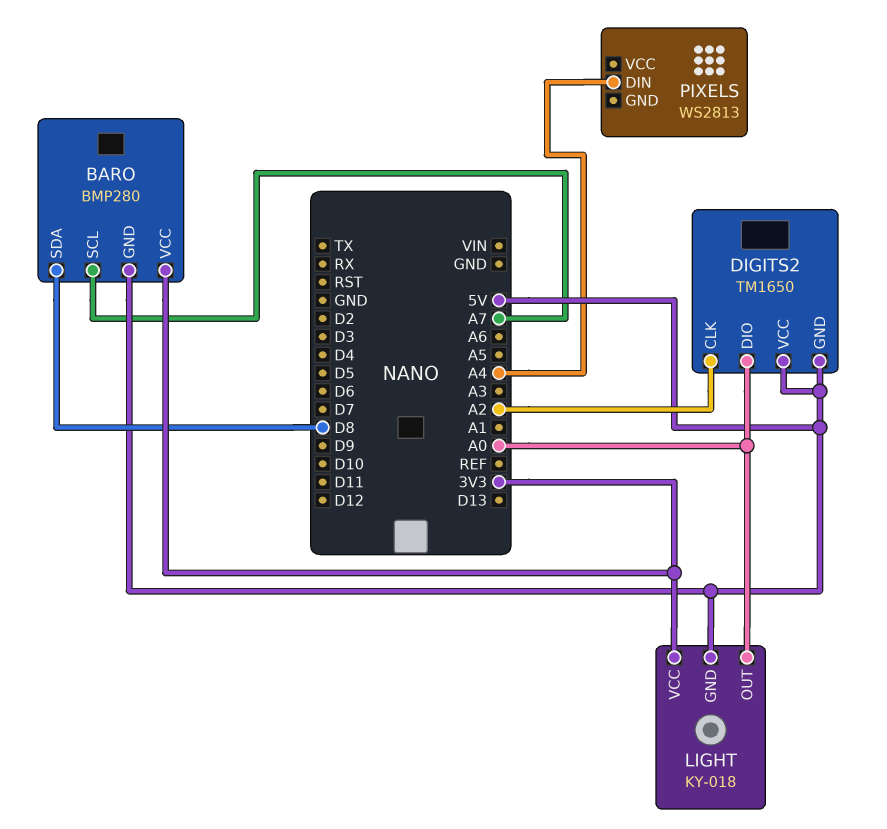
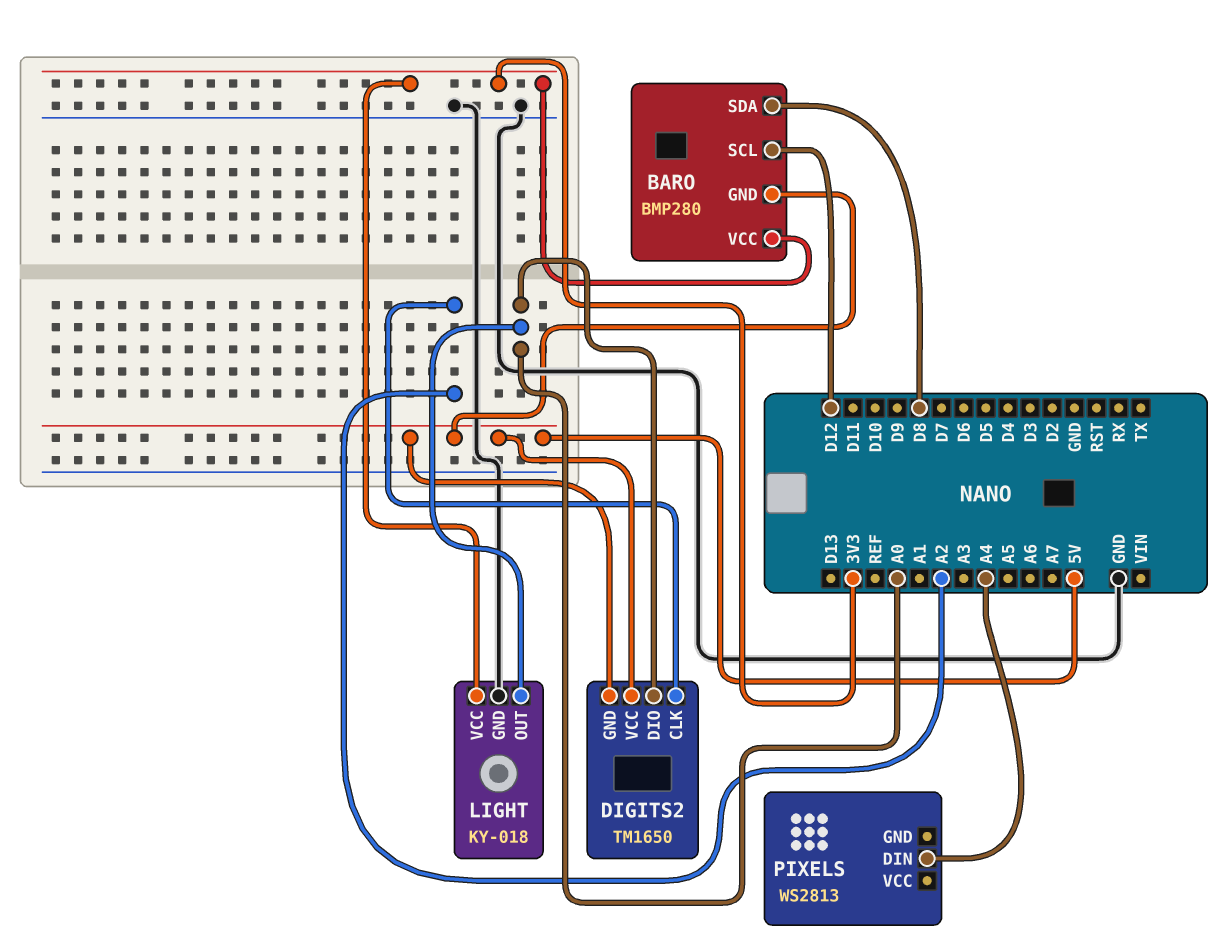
BARO pin SCL: A7 -> D12
LIGHT pin GND: 5V -> GND

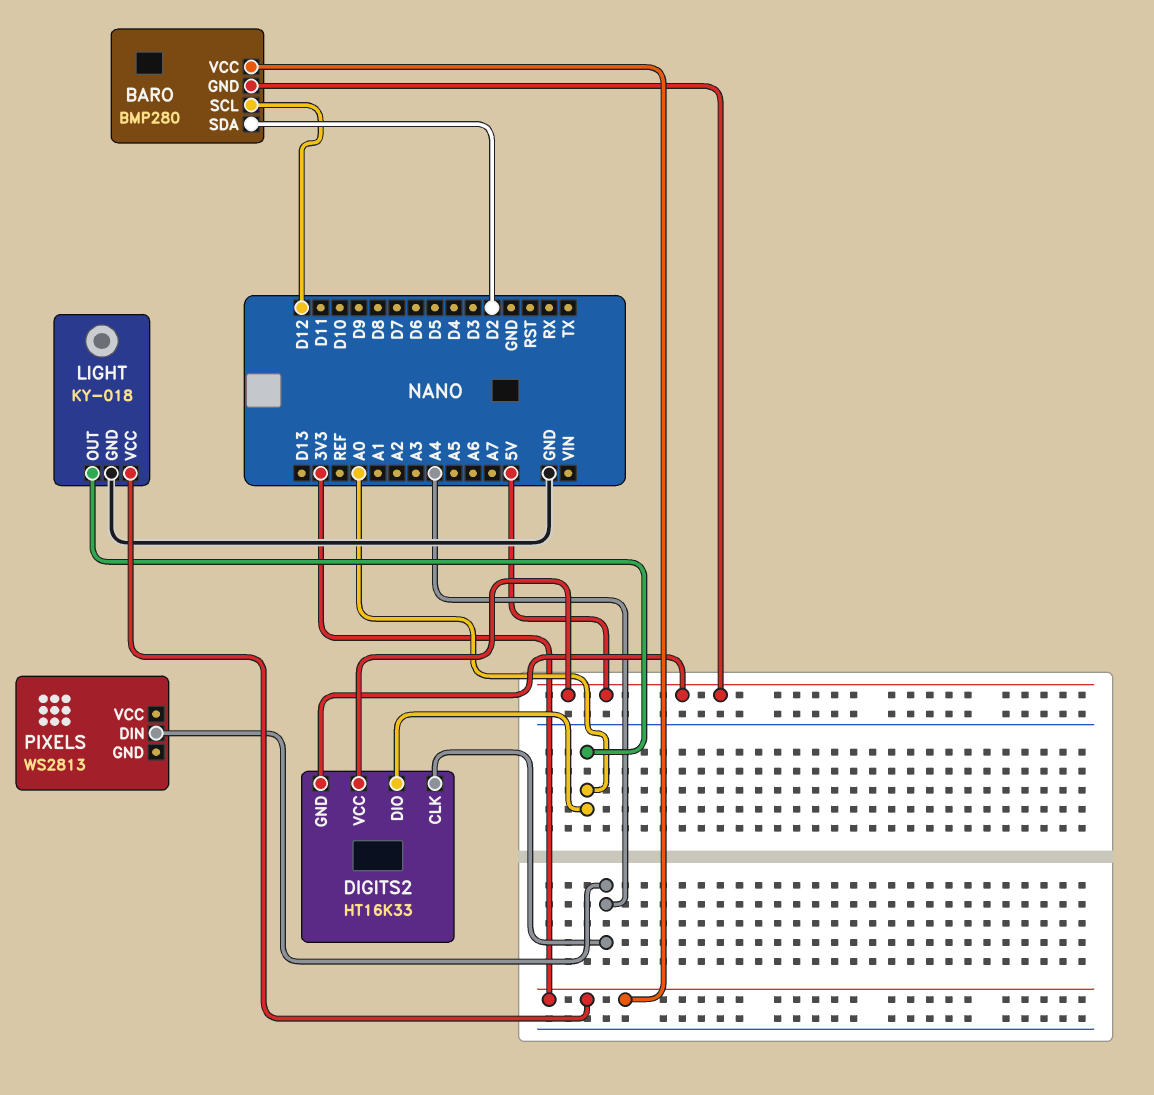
BARO pin SDA: D8 -> D2
DIGITS2: TM1650 -> HT16K33
DIGITS2 pin CLK: A2 -> A4

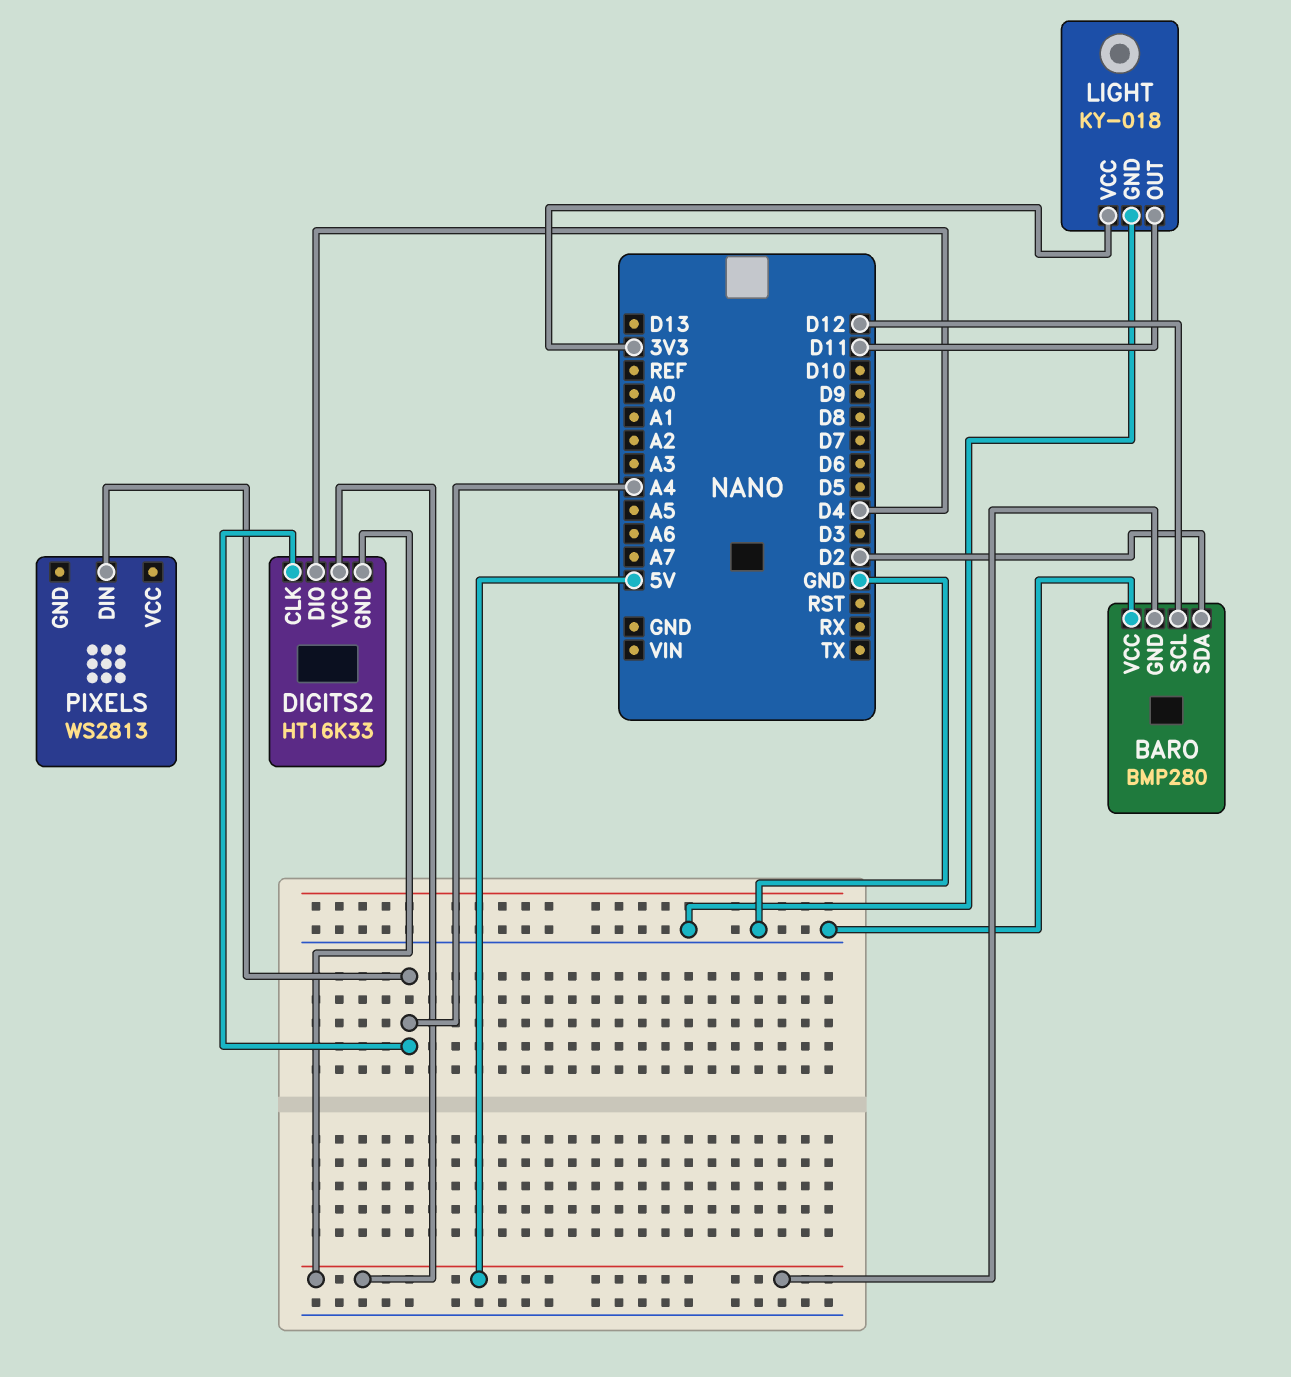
BARO pin VCC: 3V3 -> GND
DIGITS2 pin DIO: A0 -> D4
LIGHT pin OUT: A0 -> D11

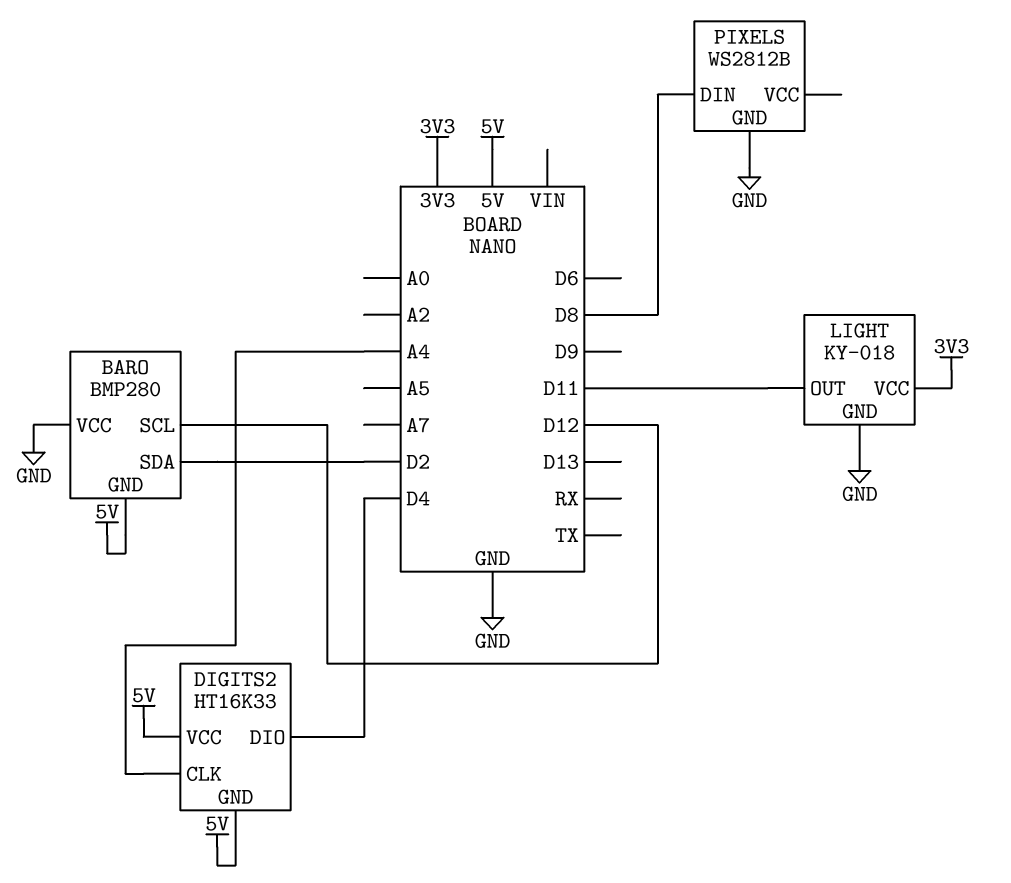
PIXELS: WS2813 -> WS2812B
PIXELS pin DIN: A4 -> D8
PIXELS pin GND: none -> GND

